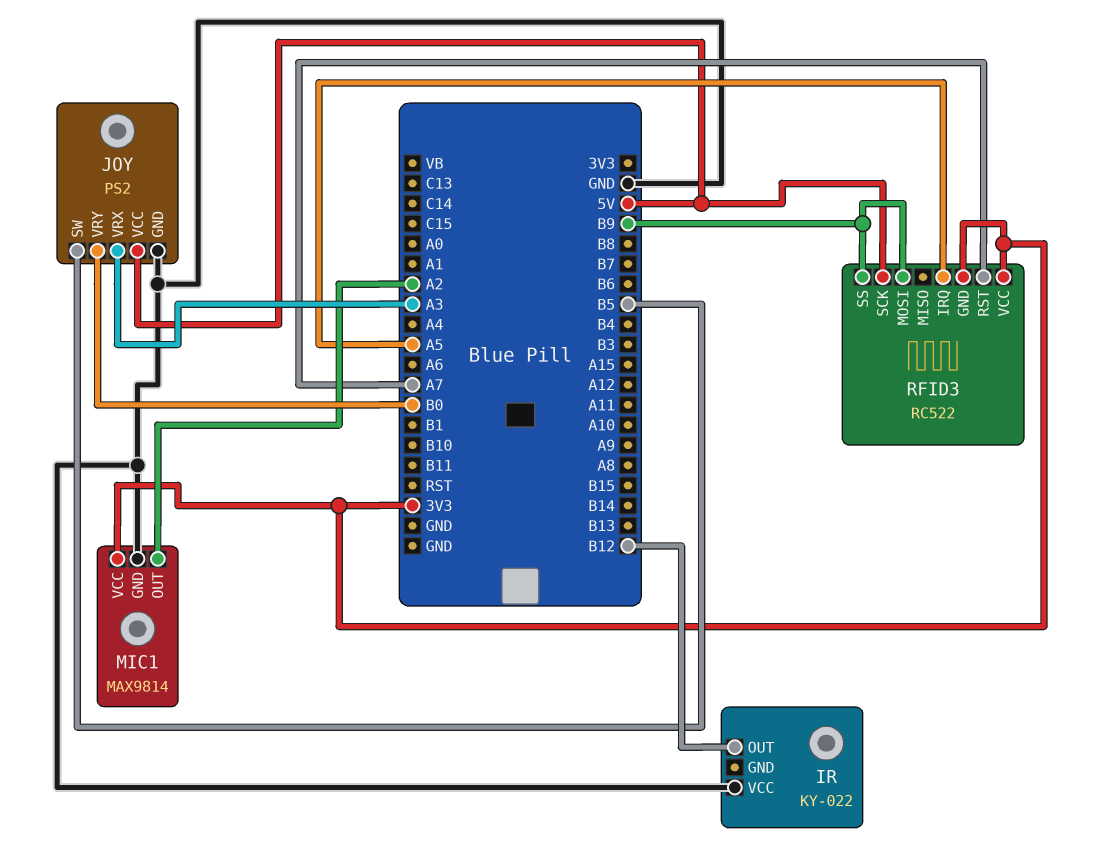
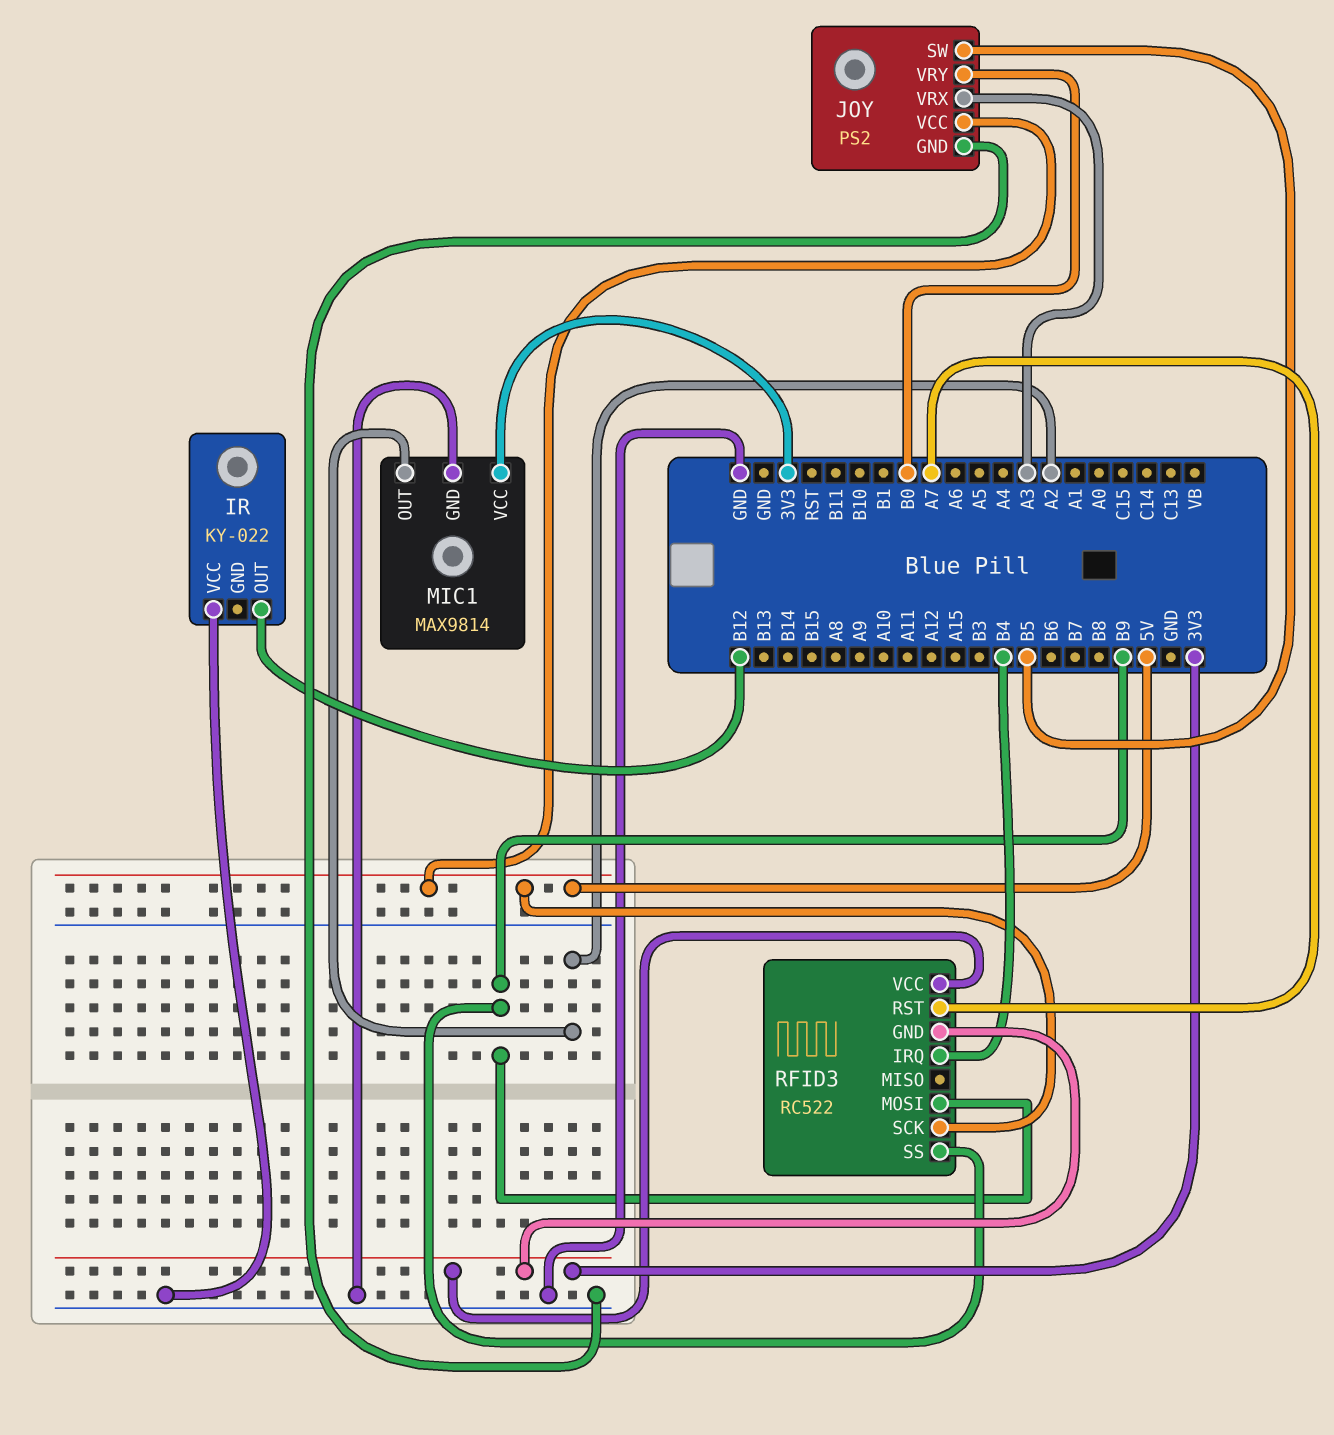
RFID3 pin IRQ: A5 -> B4

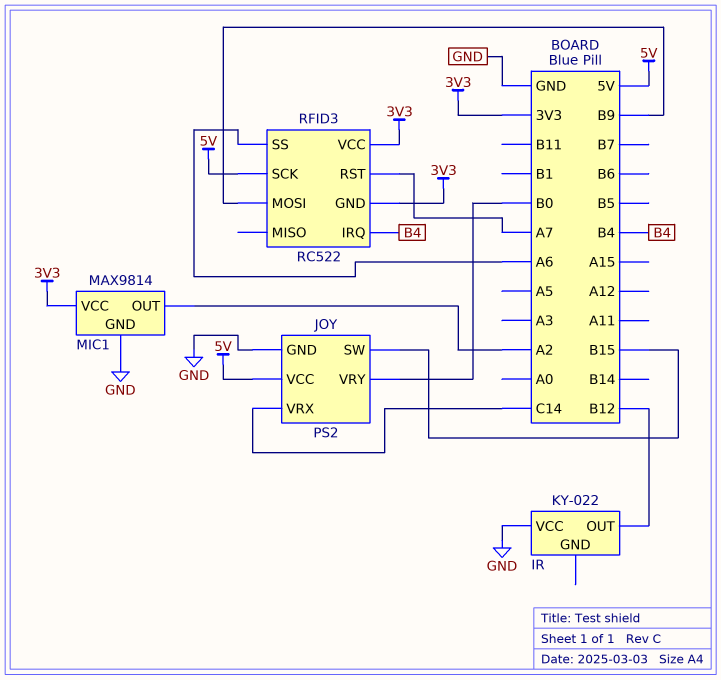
JOY pin SW: B5 -> B15
JOY pin VRX: A3 -> C14
RFID3 pin SS: B9 -> A6

